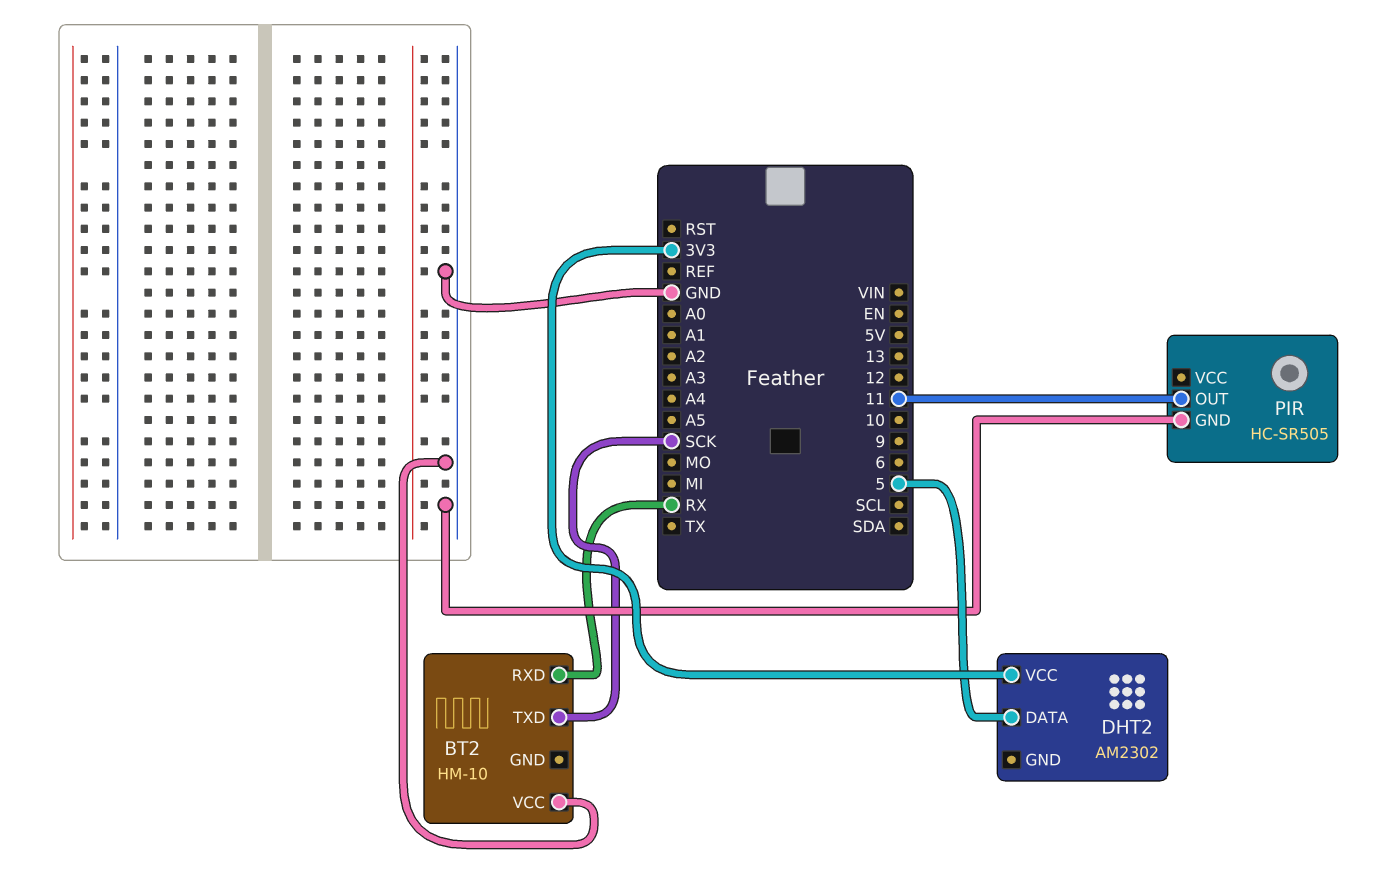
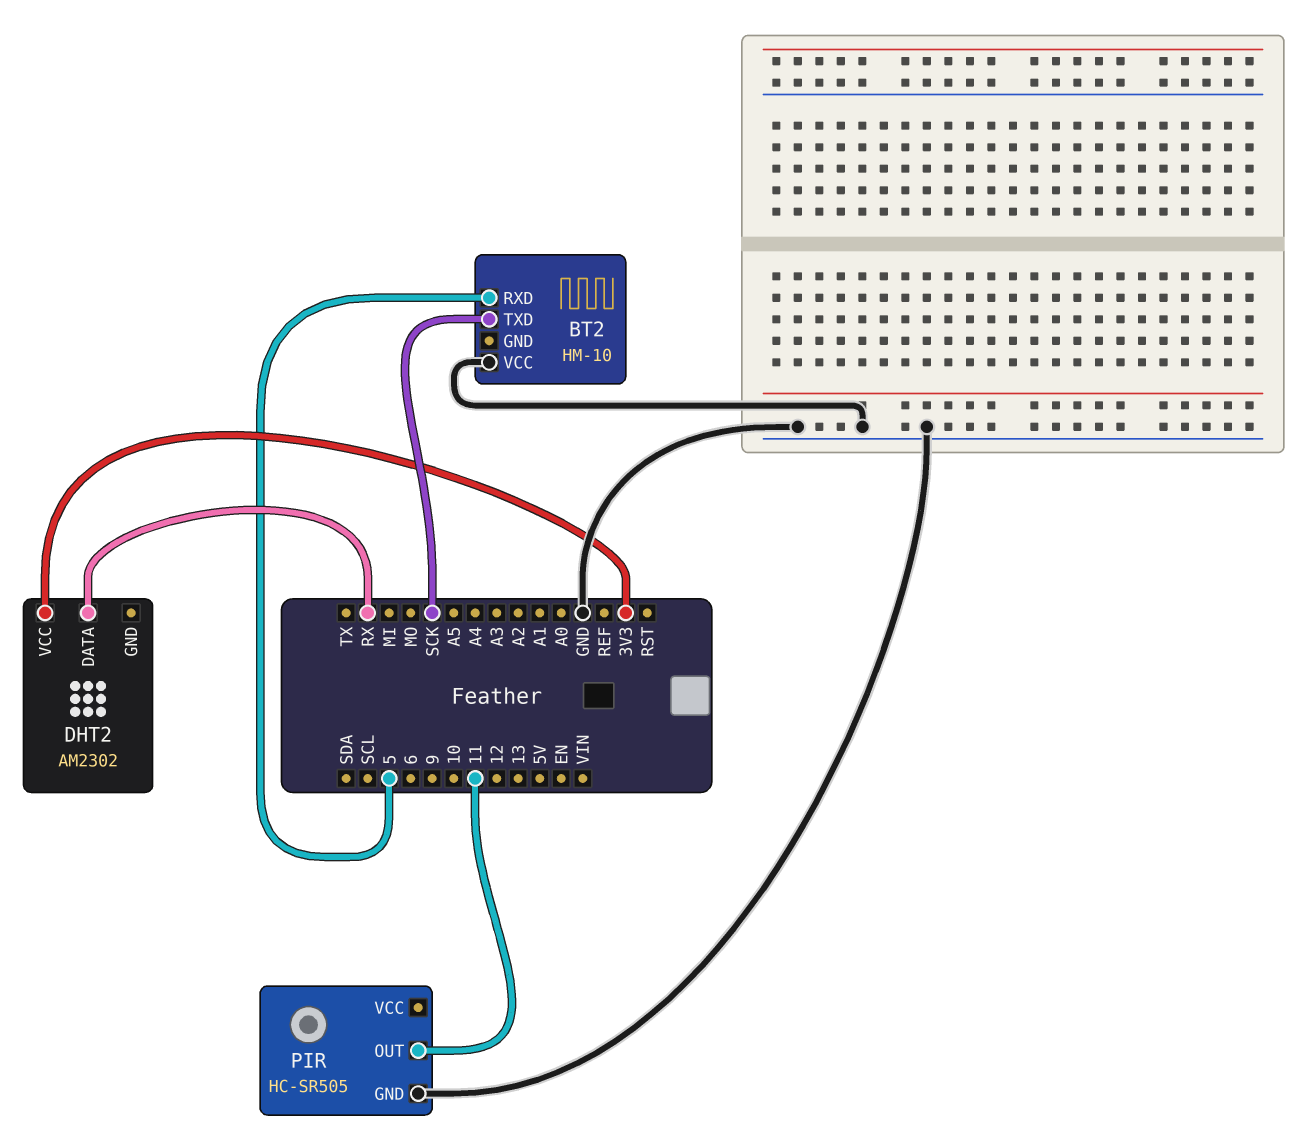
BT2 pin RXD: RX -> 5
DHT2 pin DATA: 5 -> RX

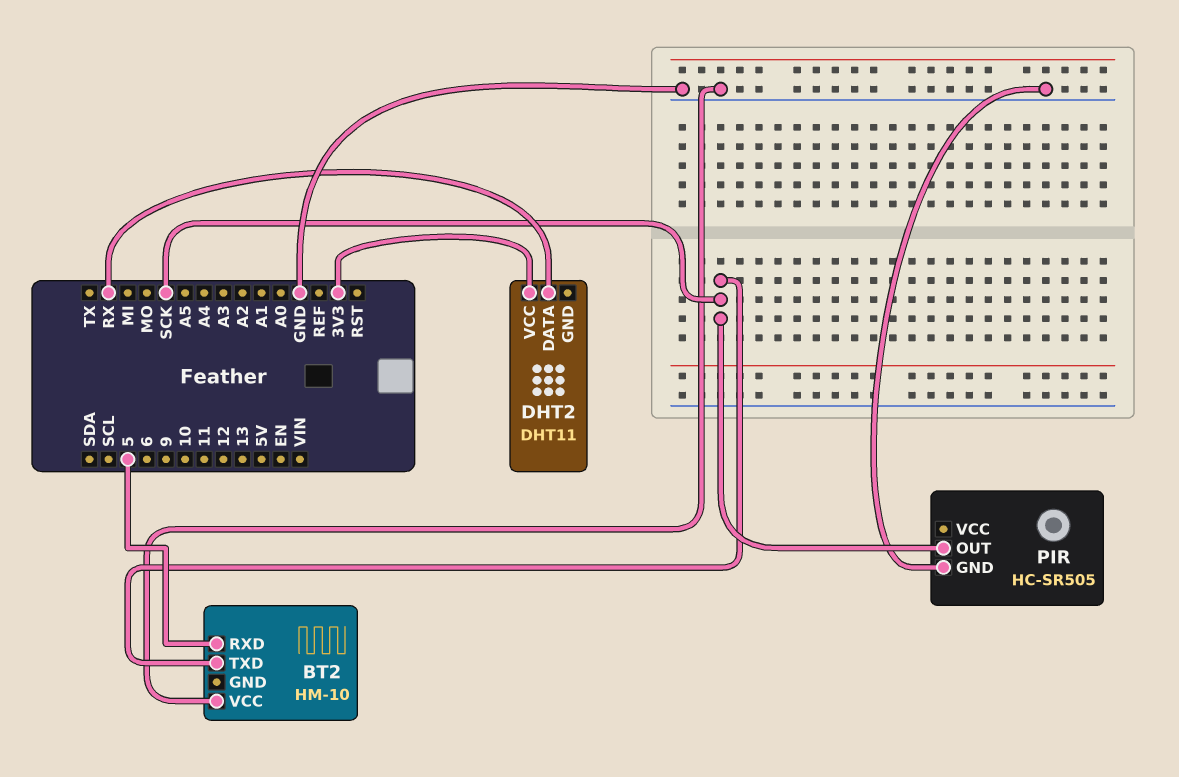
DHT2: AM2302 -> DHT11
PIR pin OUT: 11 -> SCK

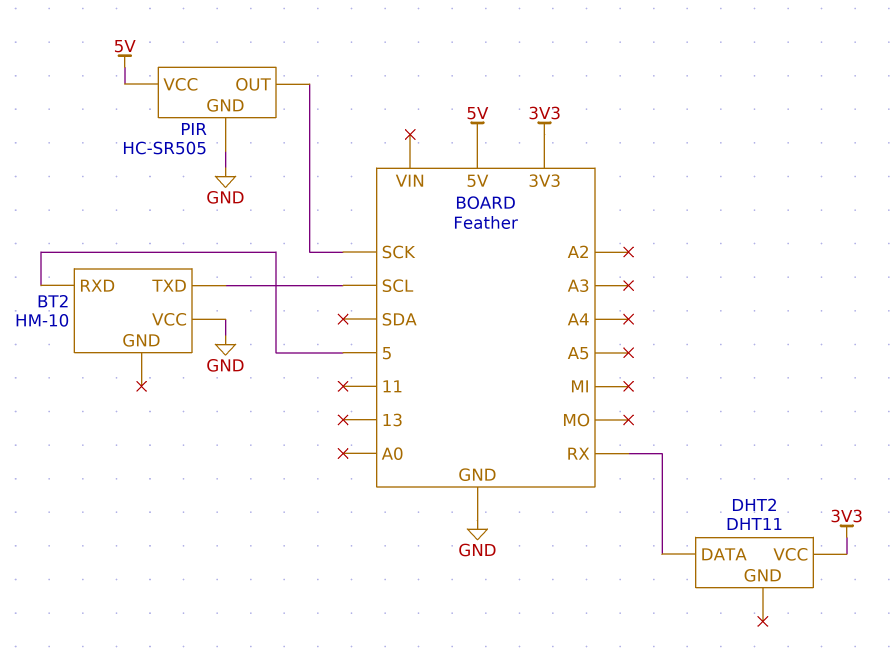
BT2 pin TXD: SCK -> SCL
PIR pin VCC: none -> 5V

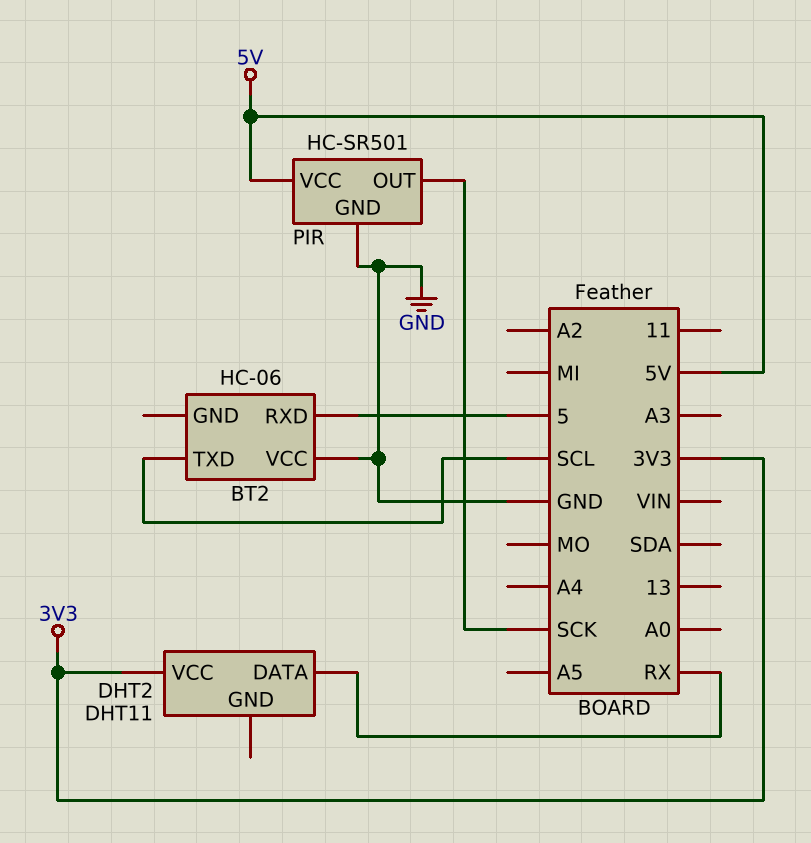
BT2: HM-10 -> HC-06
PIR: HC-SR505 -> HC-SR501

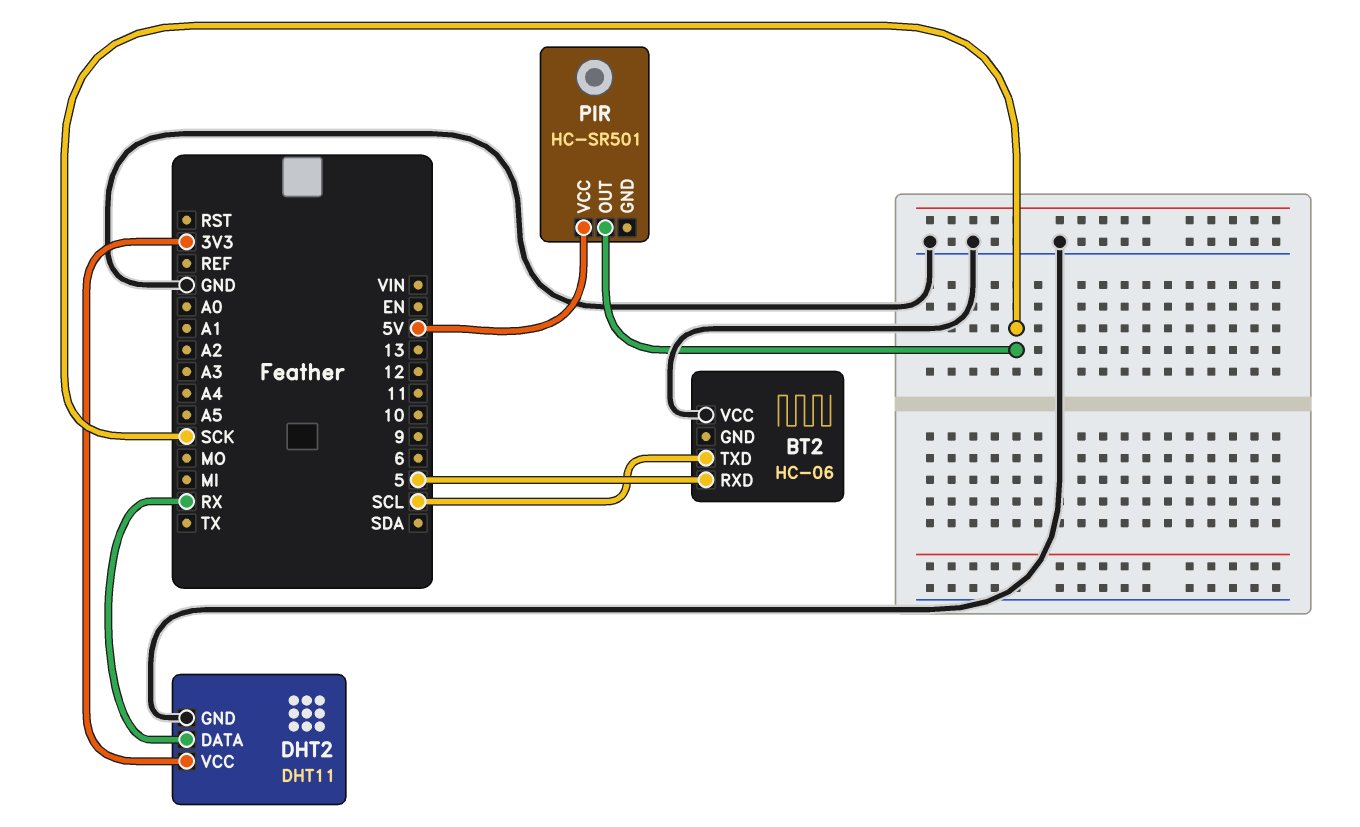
DHT2 pin GND: none -> GND
PIR pin GND: GND -> none

